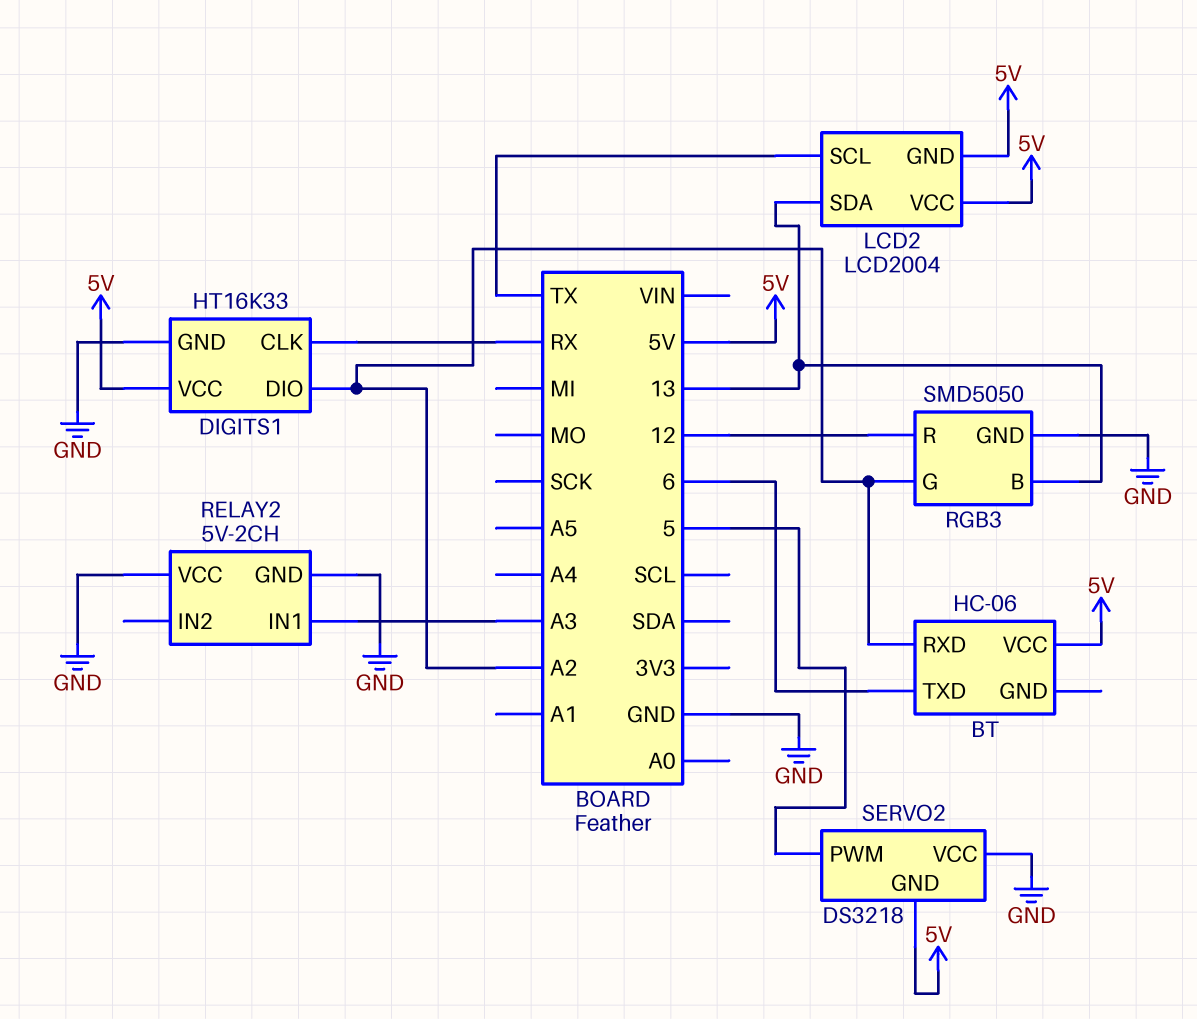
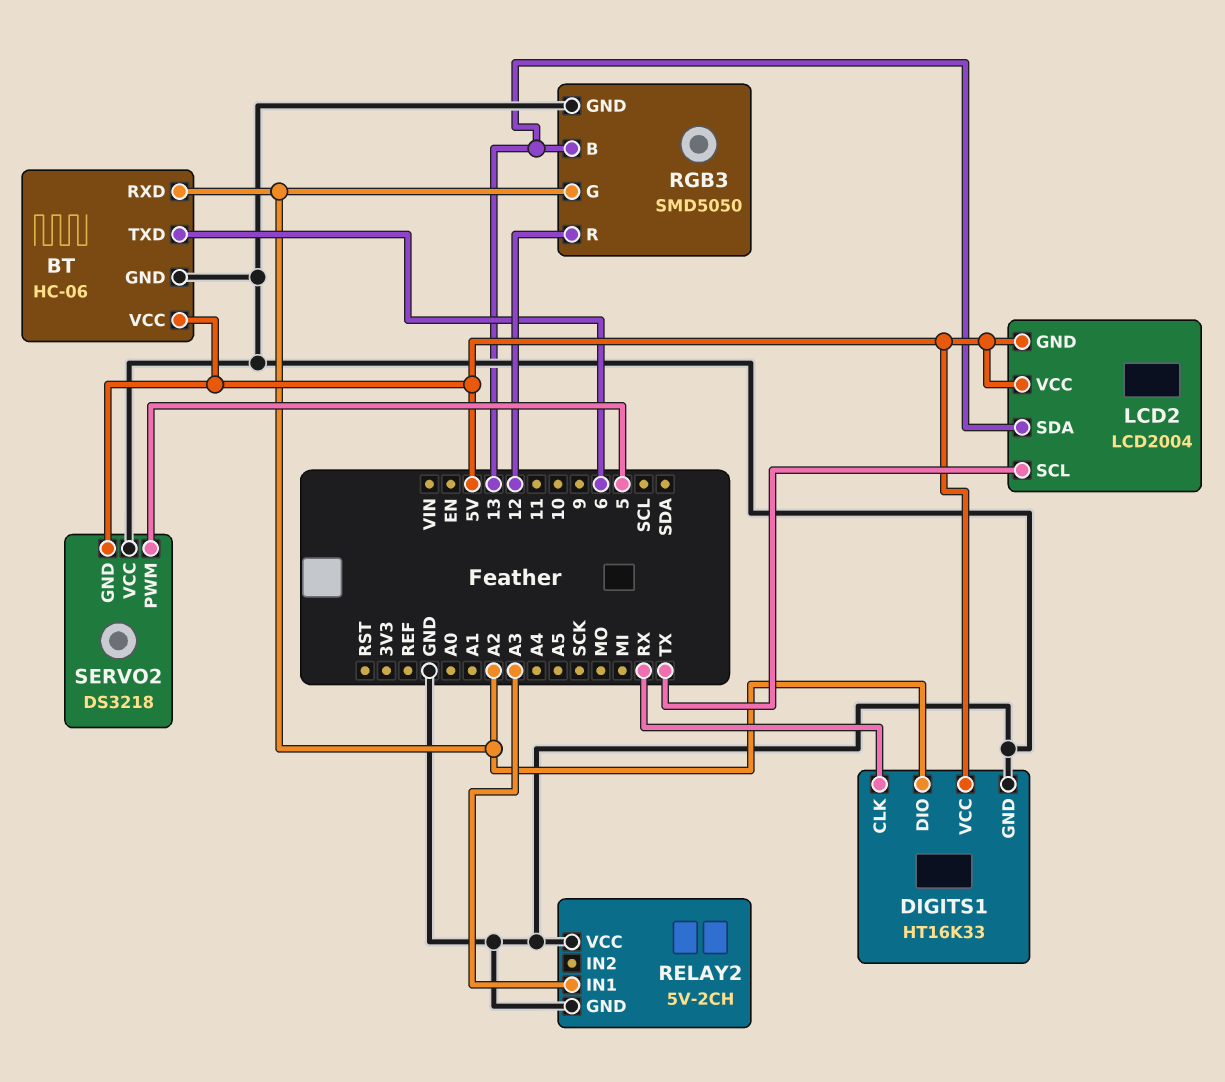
BT pin GND: none -> GND

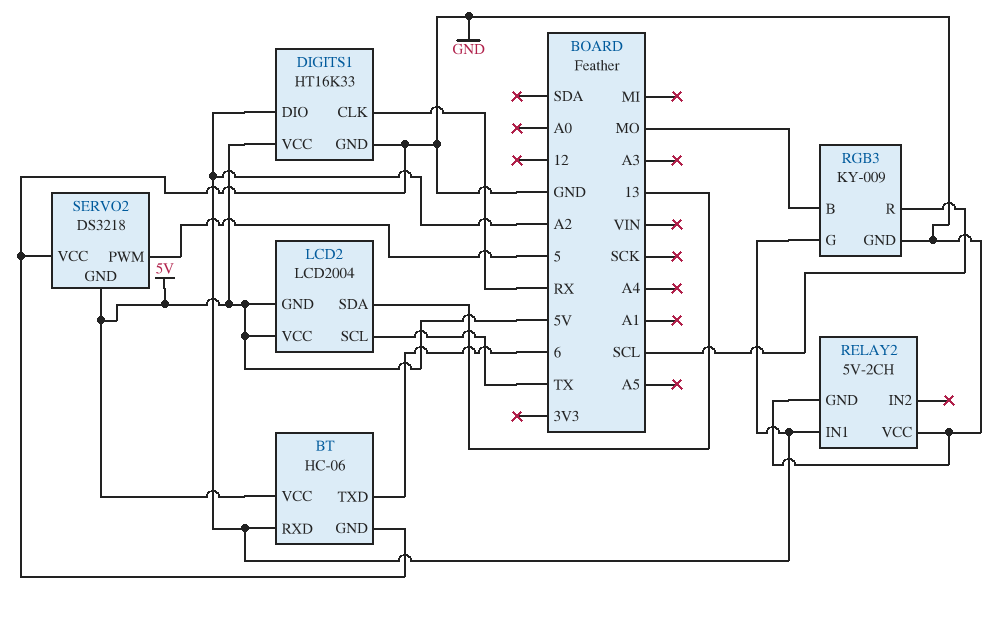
RELAY2 pin IN1: A3 -> A2
RGB3: SMD5050 -> KY-009
RGB3 pin B: 13 -> MO
RGB3 pin R: 12 -> SCL

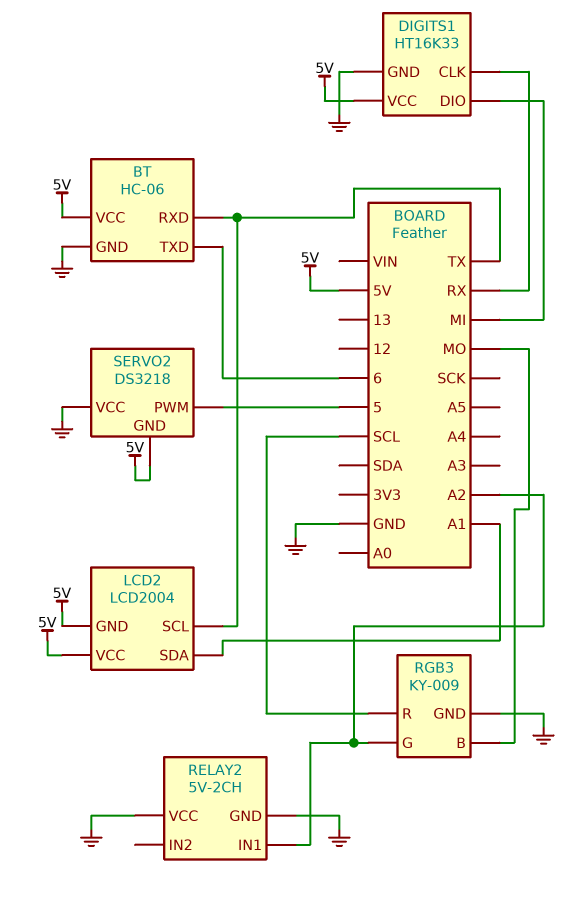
BT pin RXD: A2 -> TX
DIGITS1 pin DIO: A2 -> MI
LCD2 pin SDA: 13 -> A1

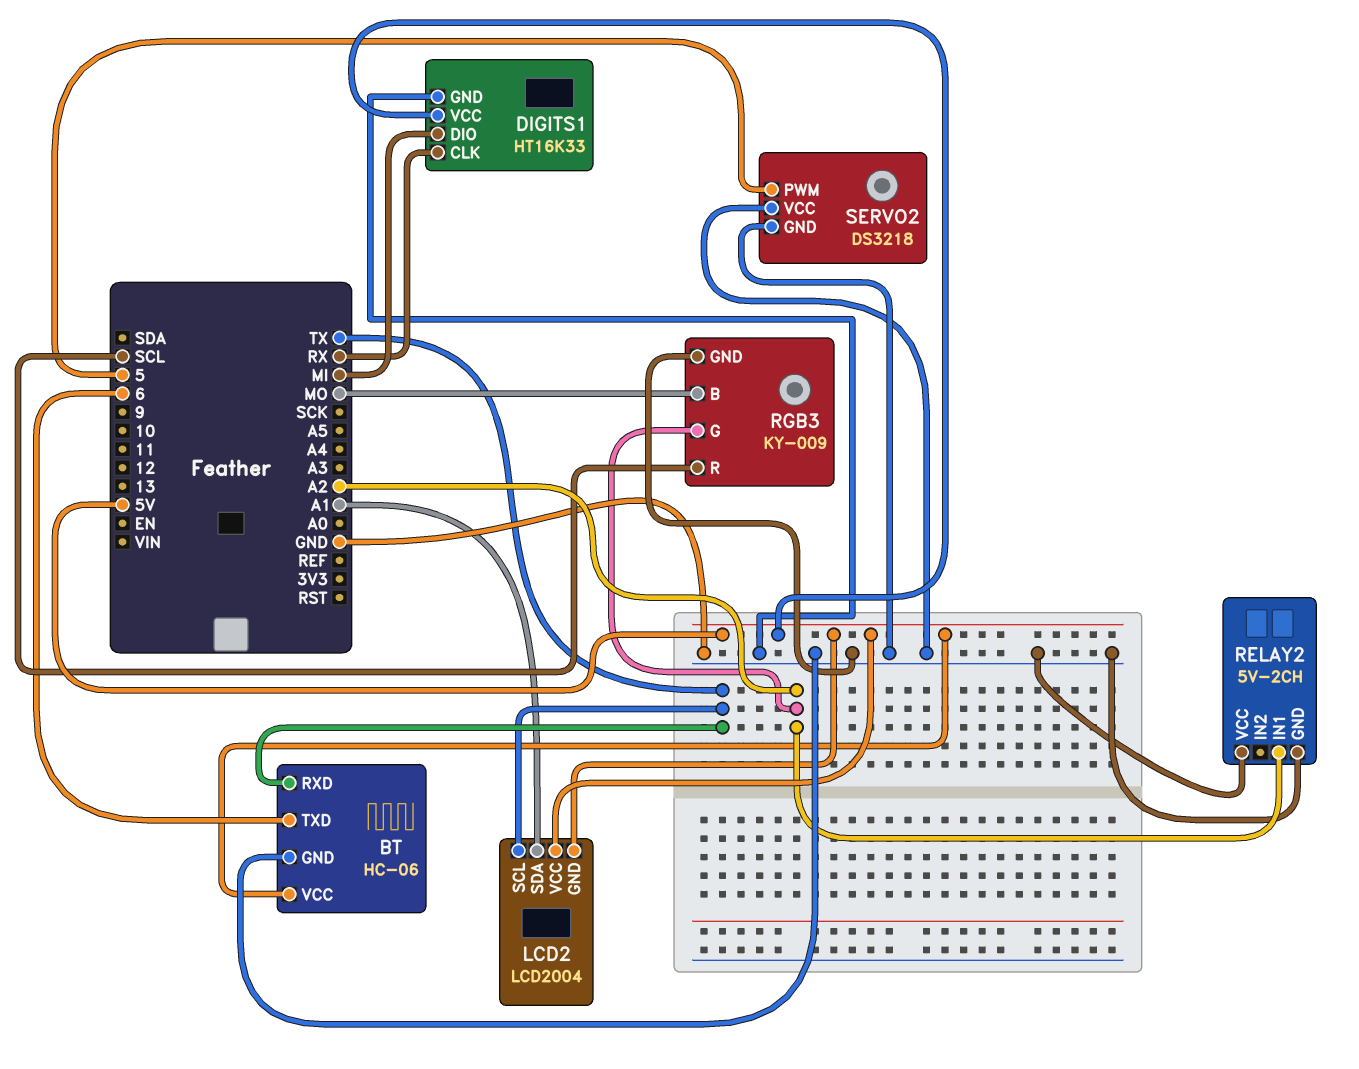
SERVO2 pin GND: 5V -> GND

